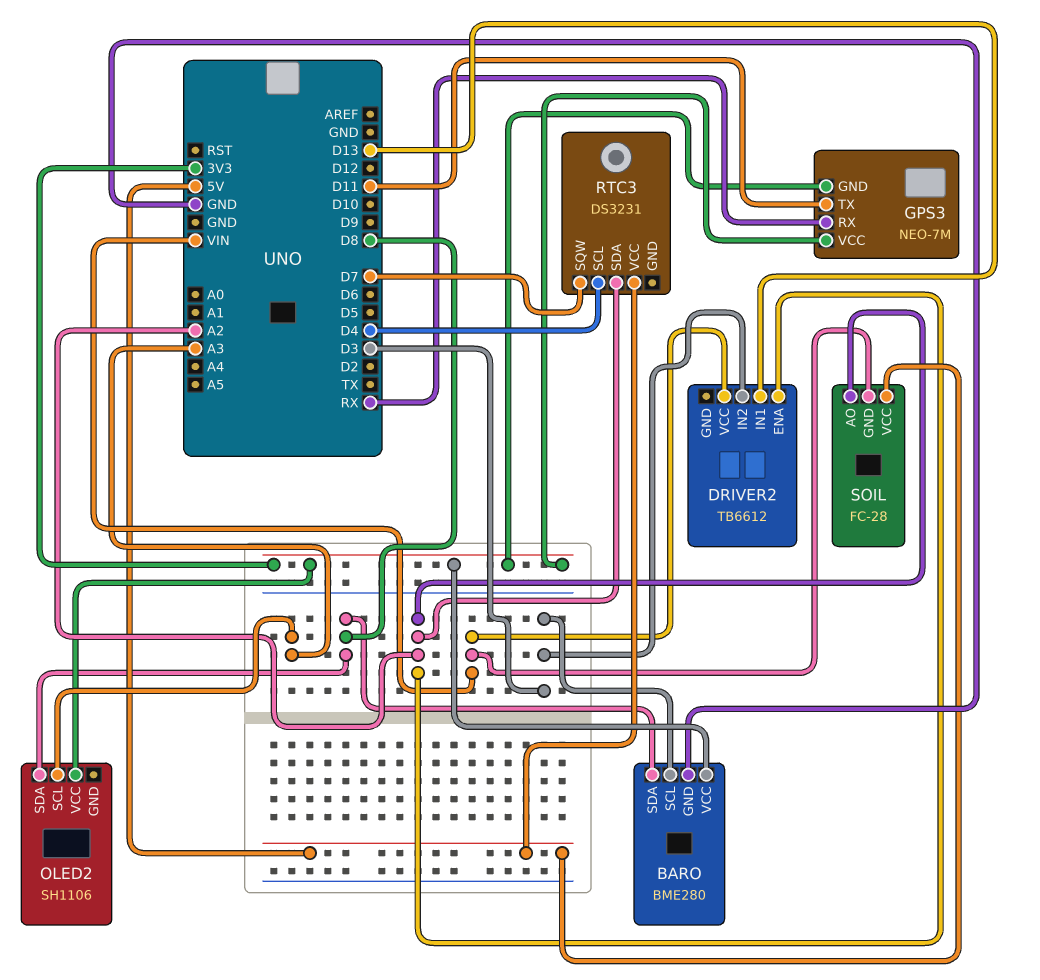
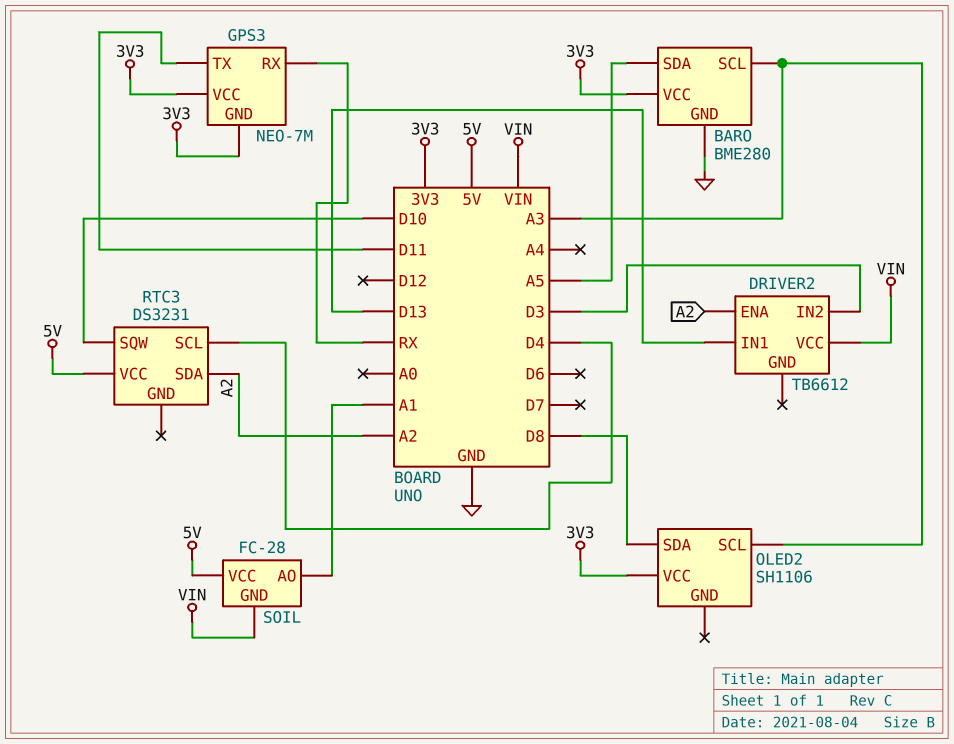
BARO pin SCL: D3 -> A3
BARO pin SDA: D8 -> A5
RTC3 pin SQW: D7 -> D10
SOIL pin AO: A2 -> A1

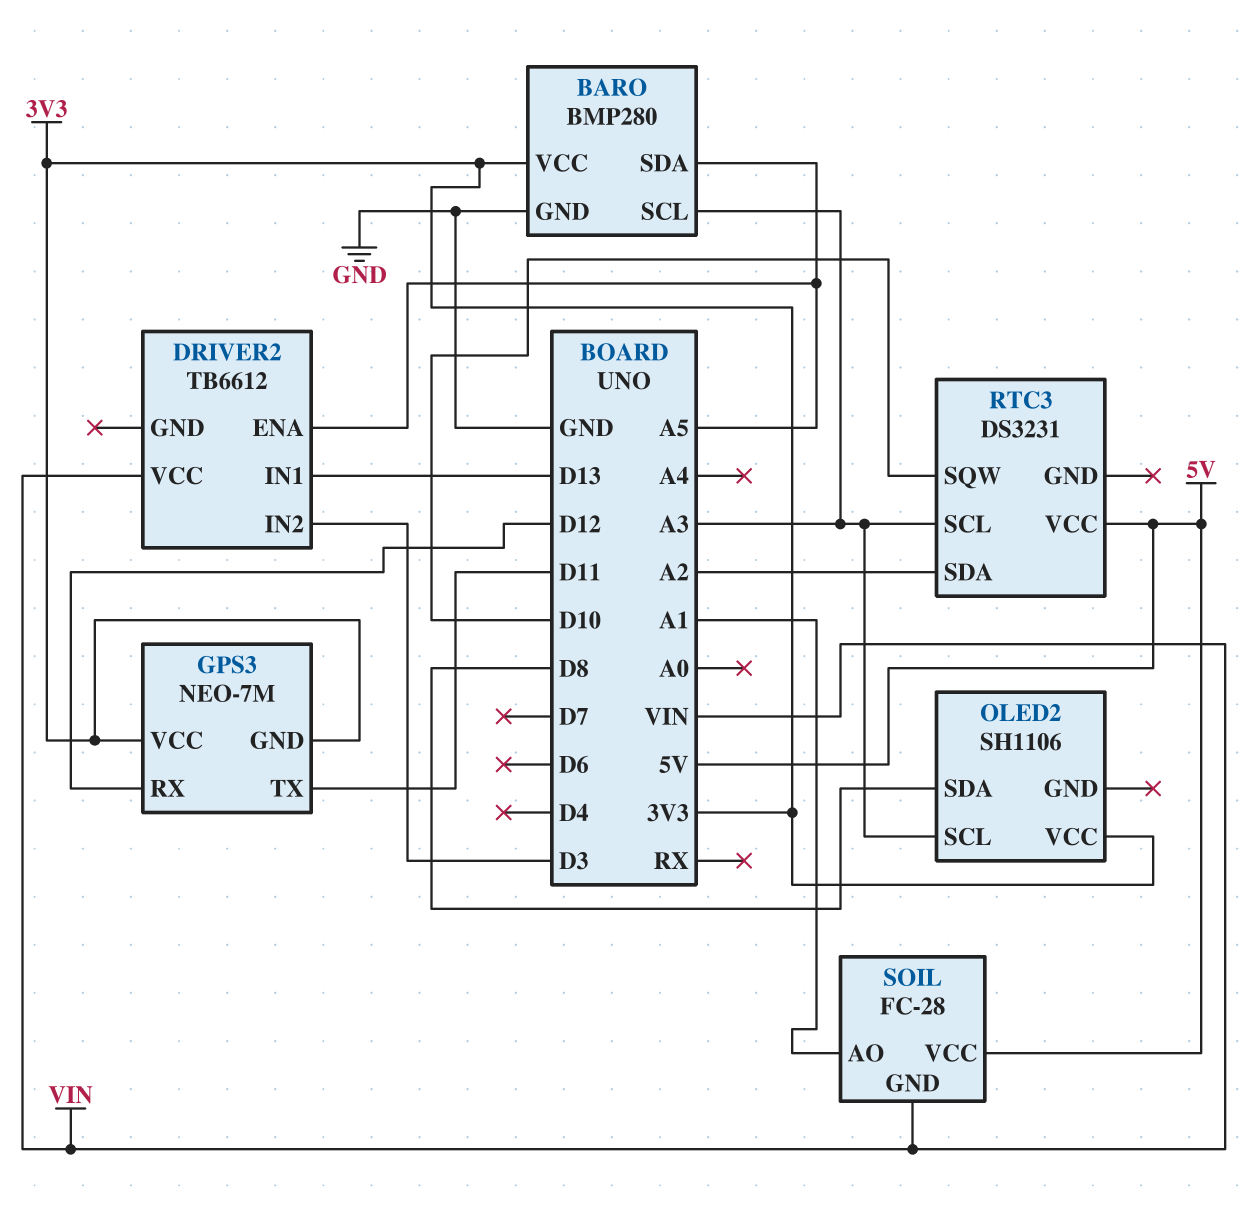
BARO: BME280 -> BMP280
DRIVER2 pin ENA: A2 -> A5
GPS3 pin RX: RX -> D12
RTC3 pin SCL: D4 -> A3

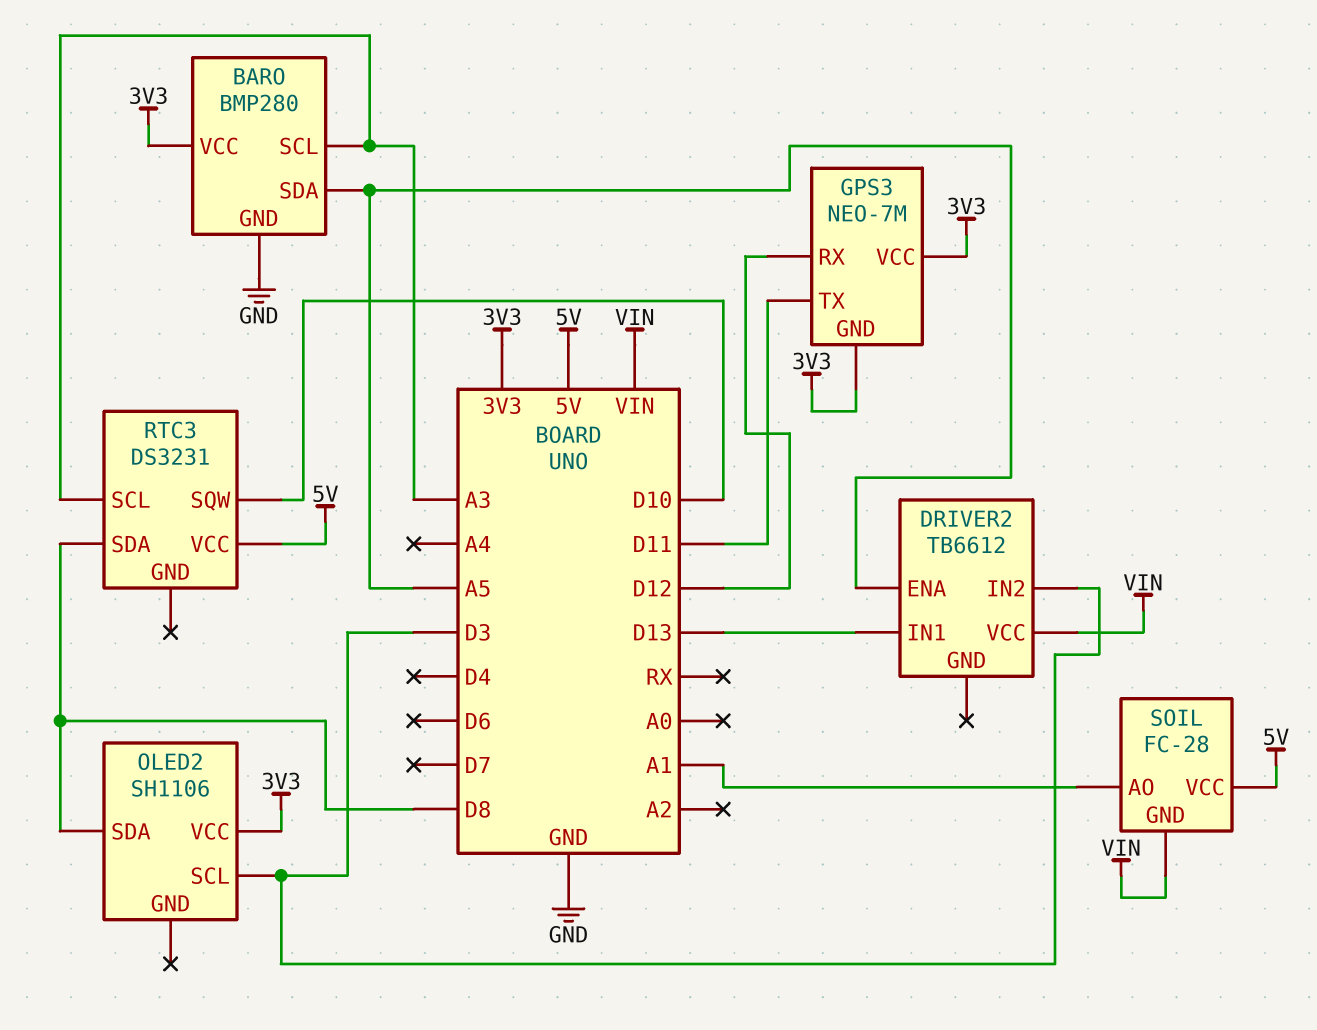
OLED2 pin SCL: A3 -> D3
RTC3 pin SDA: A2 -> D8

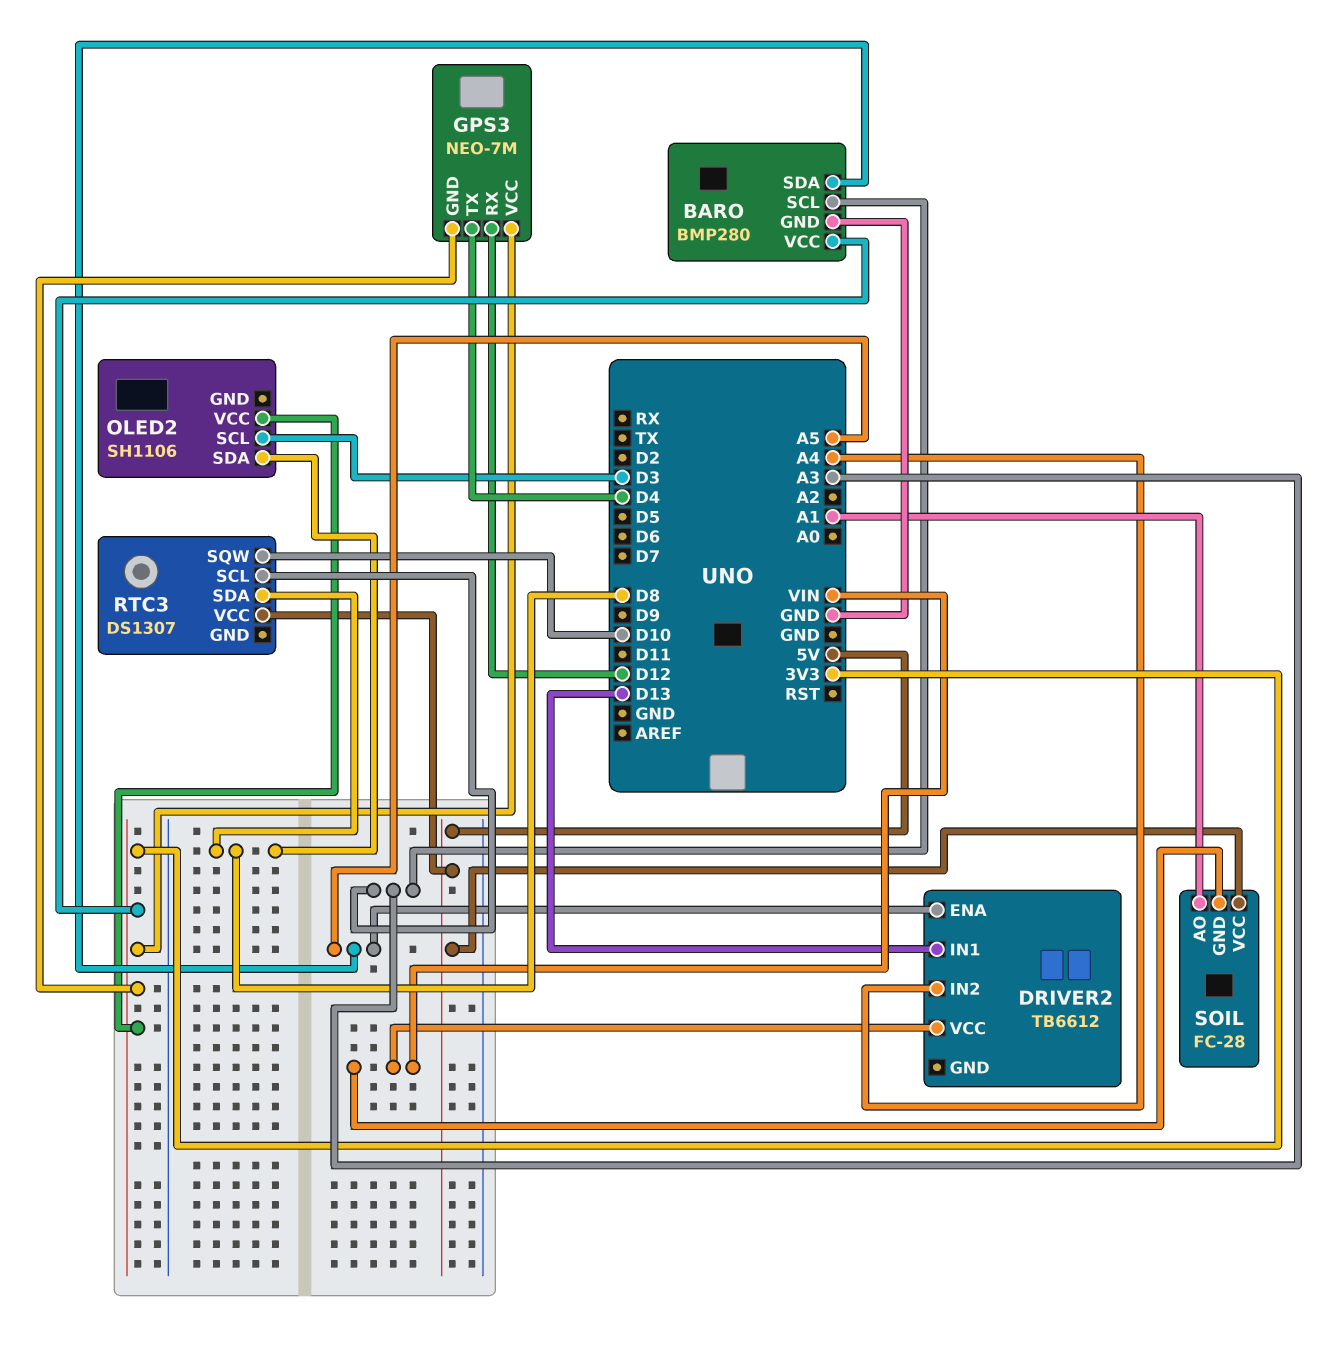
DRIVER2 pin IN2: D3 -> A4
GPS3 pin TX: D11 -> D4
RTC3: DS3231 -> DS1307

